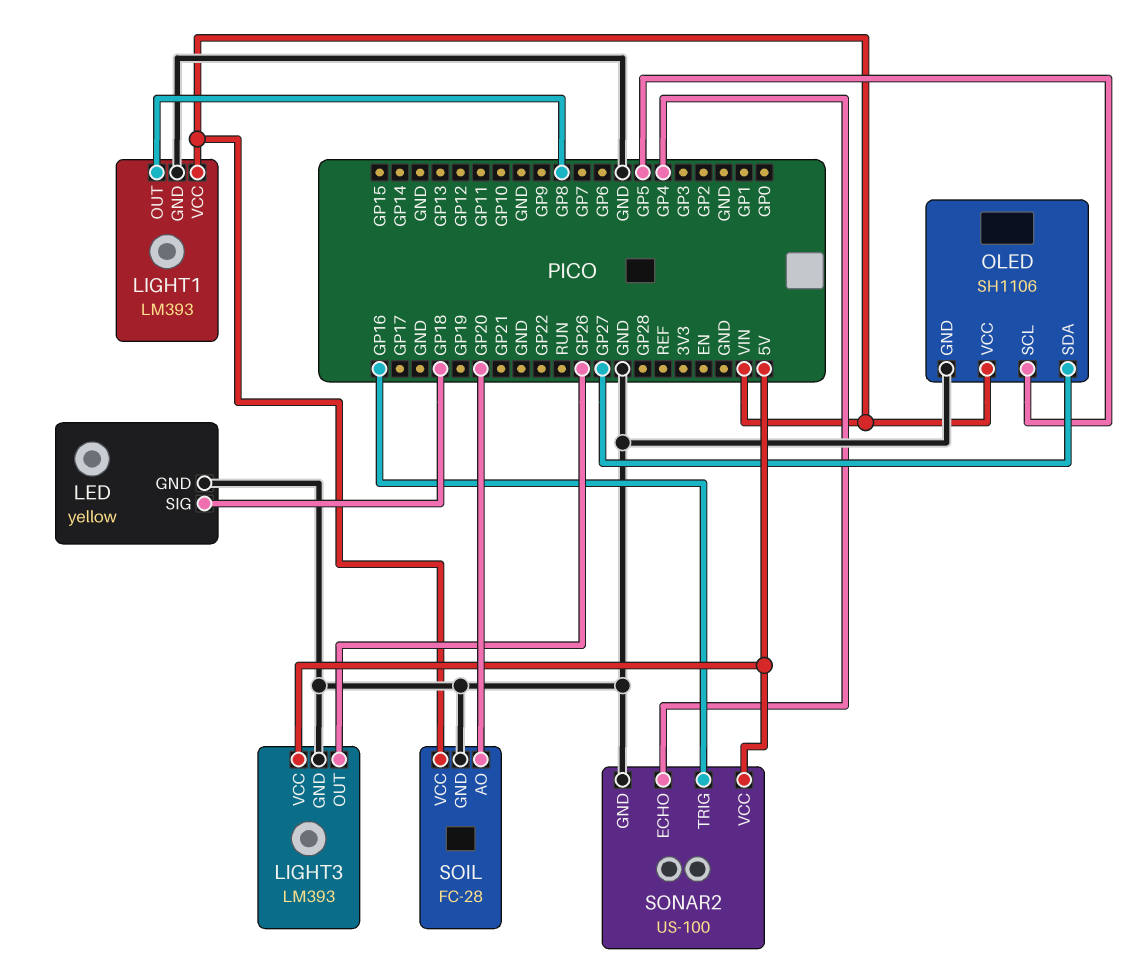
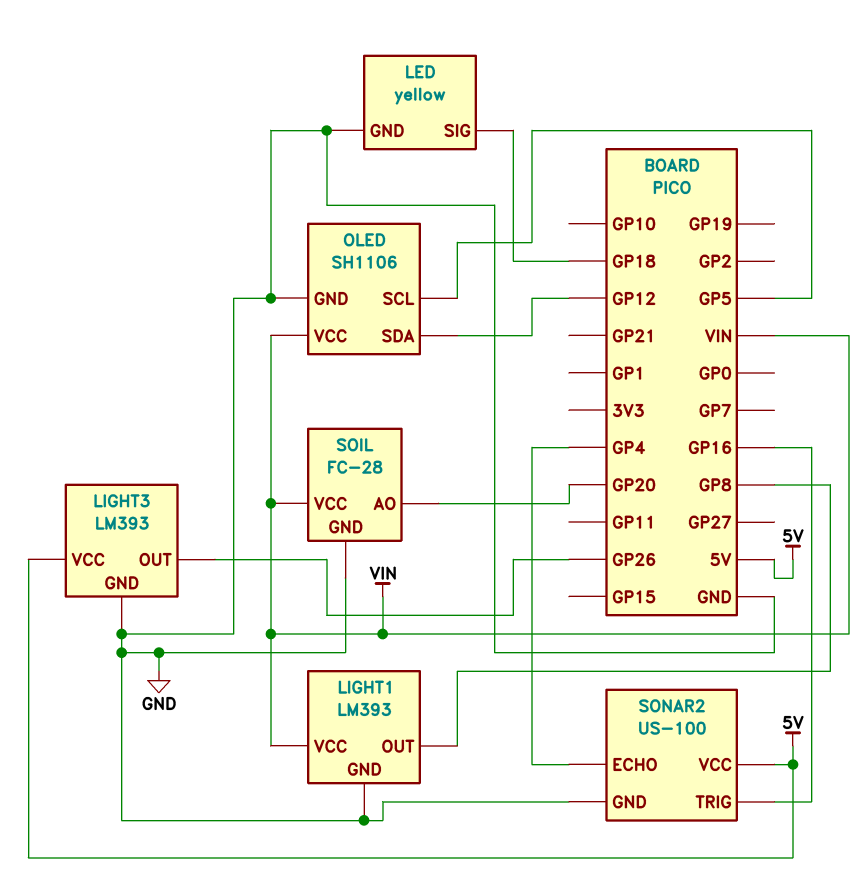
OLED pin SDA: GP27 -> GP12

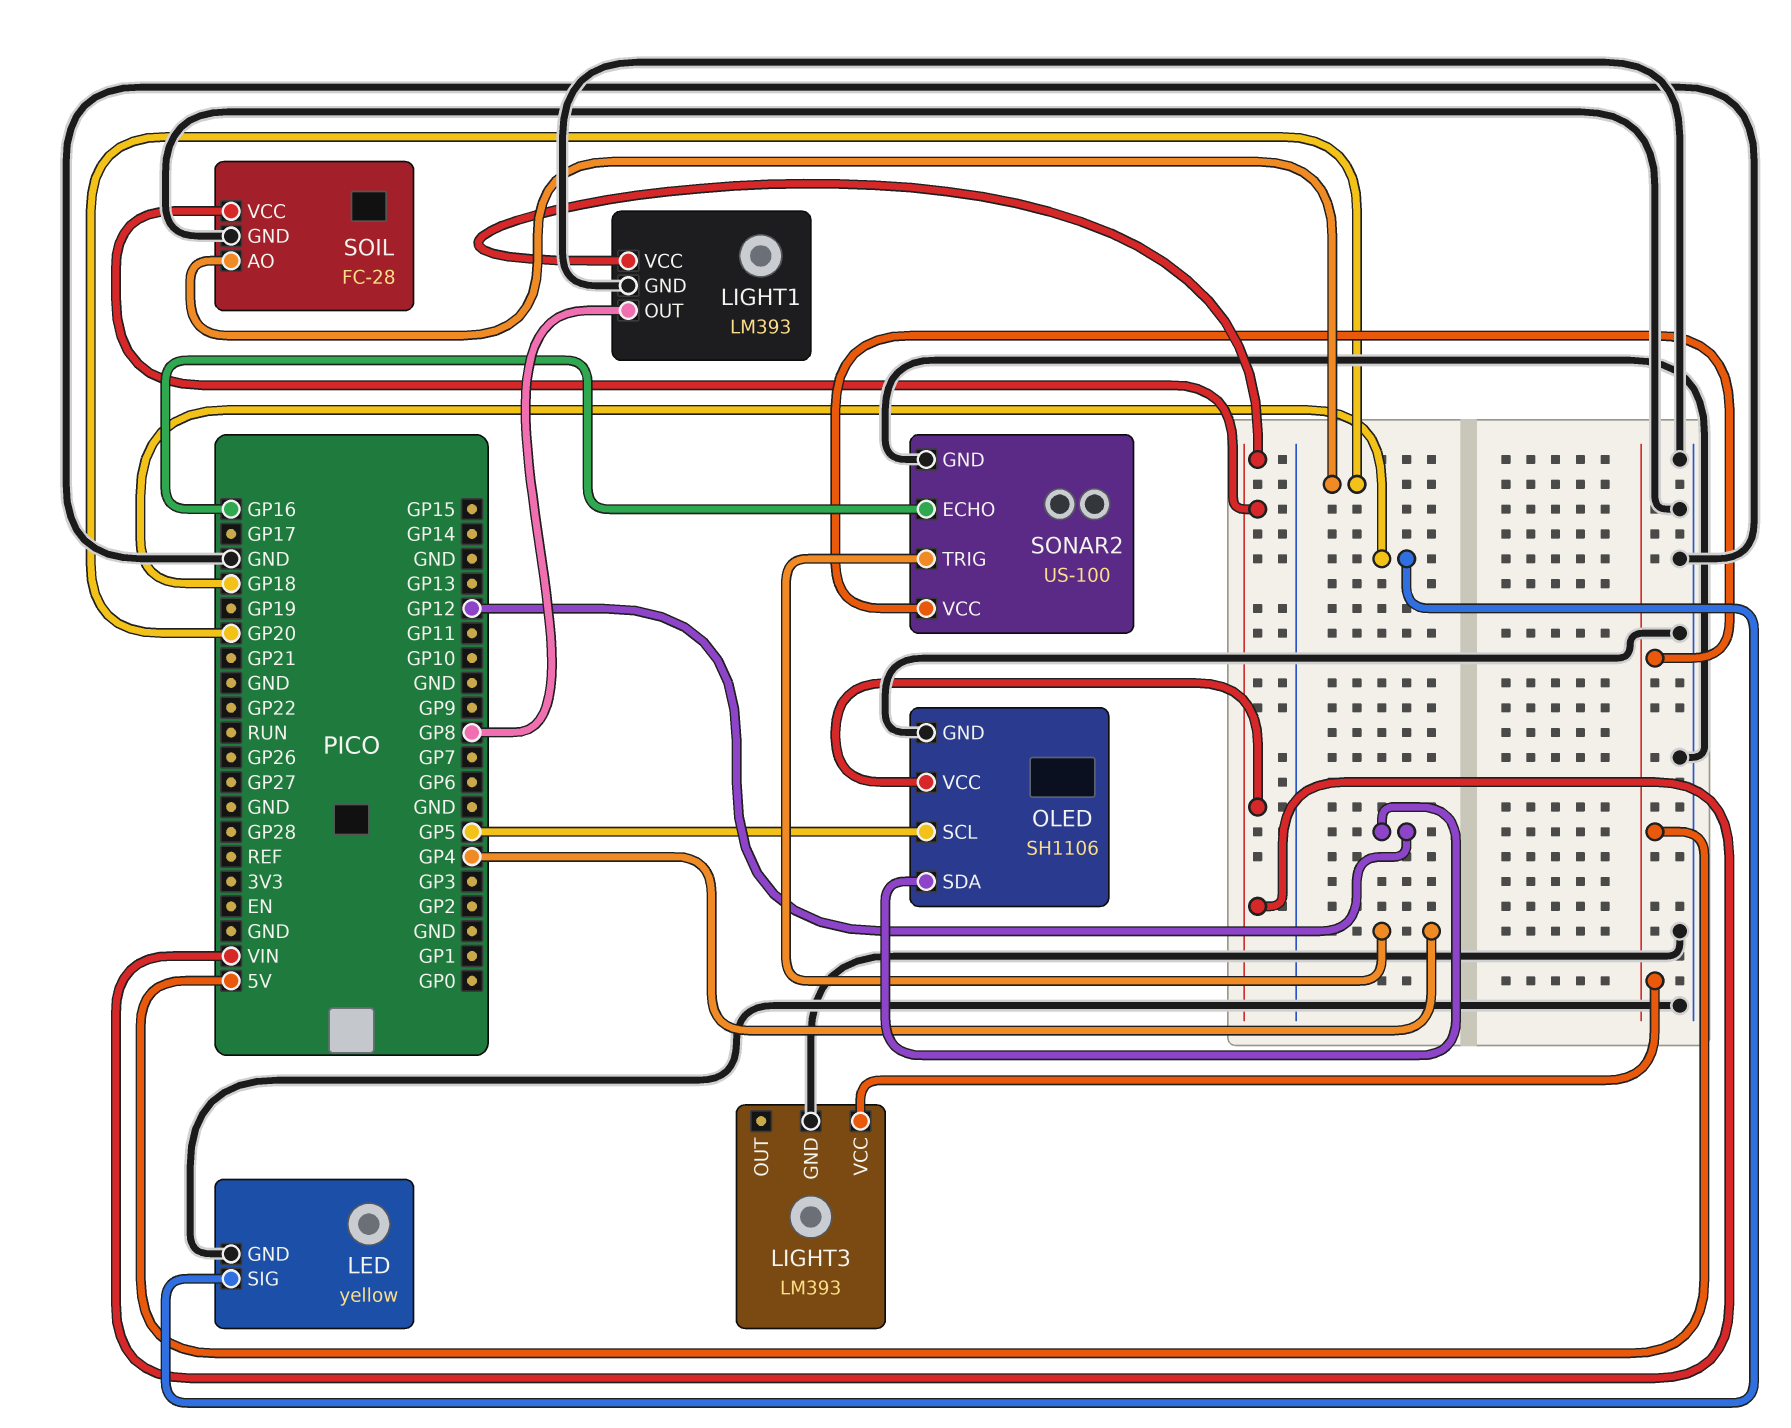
LIGHT3 pin OUT: GP26 -> none
SONAR2 pin ECHO: GP4 -> GP16
SONAR2 pin TRIG: GP16 -> GP4

